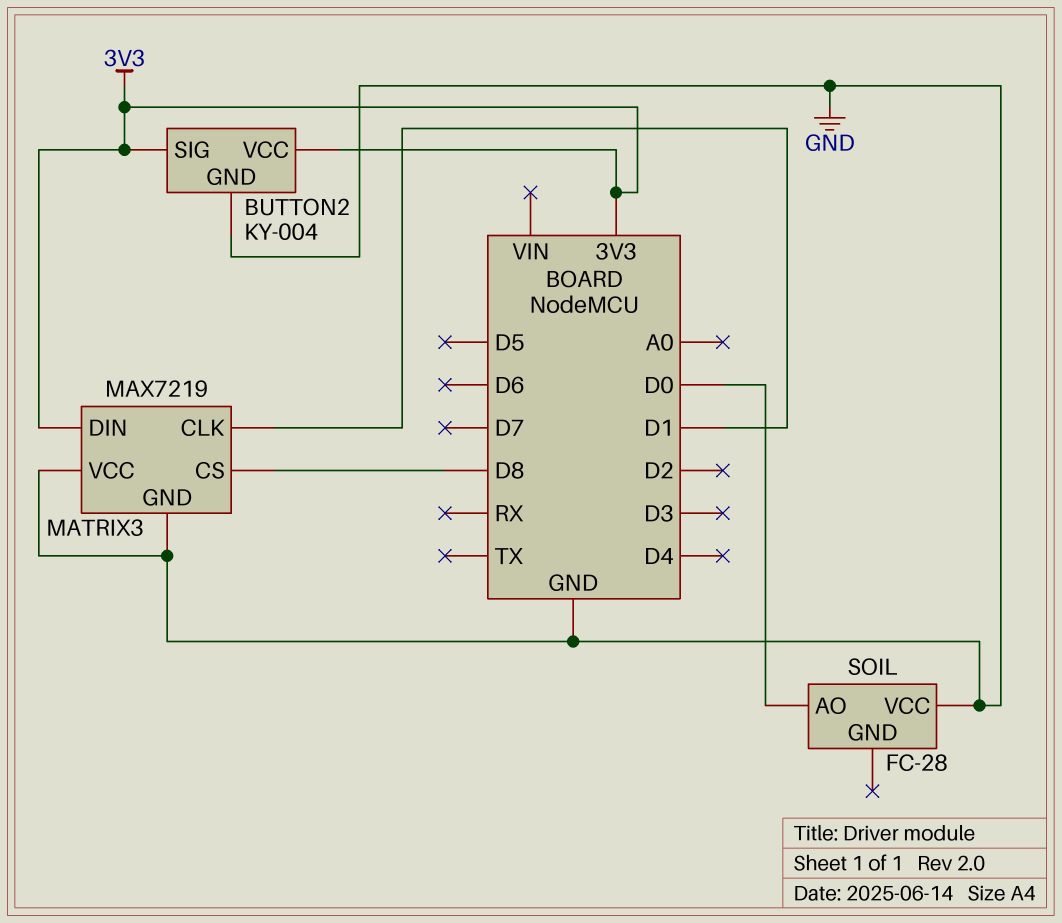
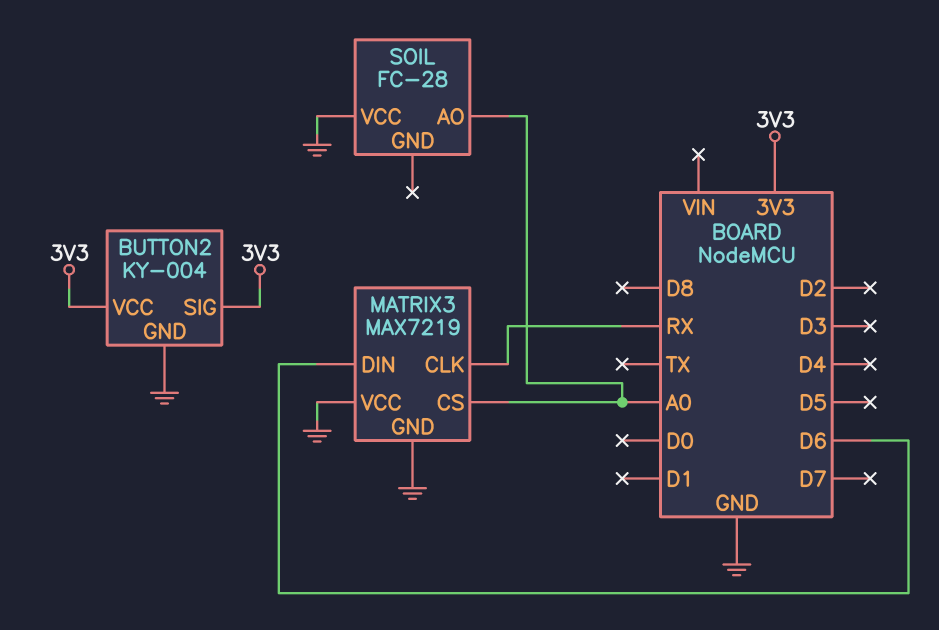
MATRIX3 pin CLK: D1 -> RX
MATRIX3 pin CS: D8 -> A0
MATRIX3 pin DIN: 3V3 -> D6
SOIL pin AO: D0 -> A0

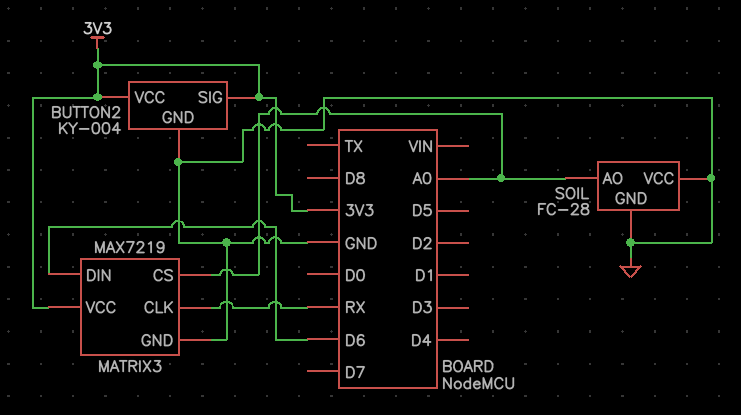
MATRIX3 pin VCC: GND -> 3V3
SOIL pin GND: none -> GND

